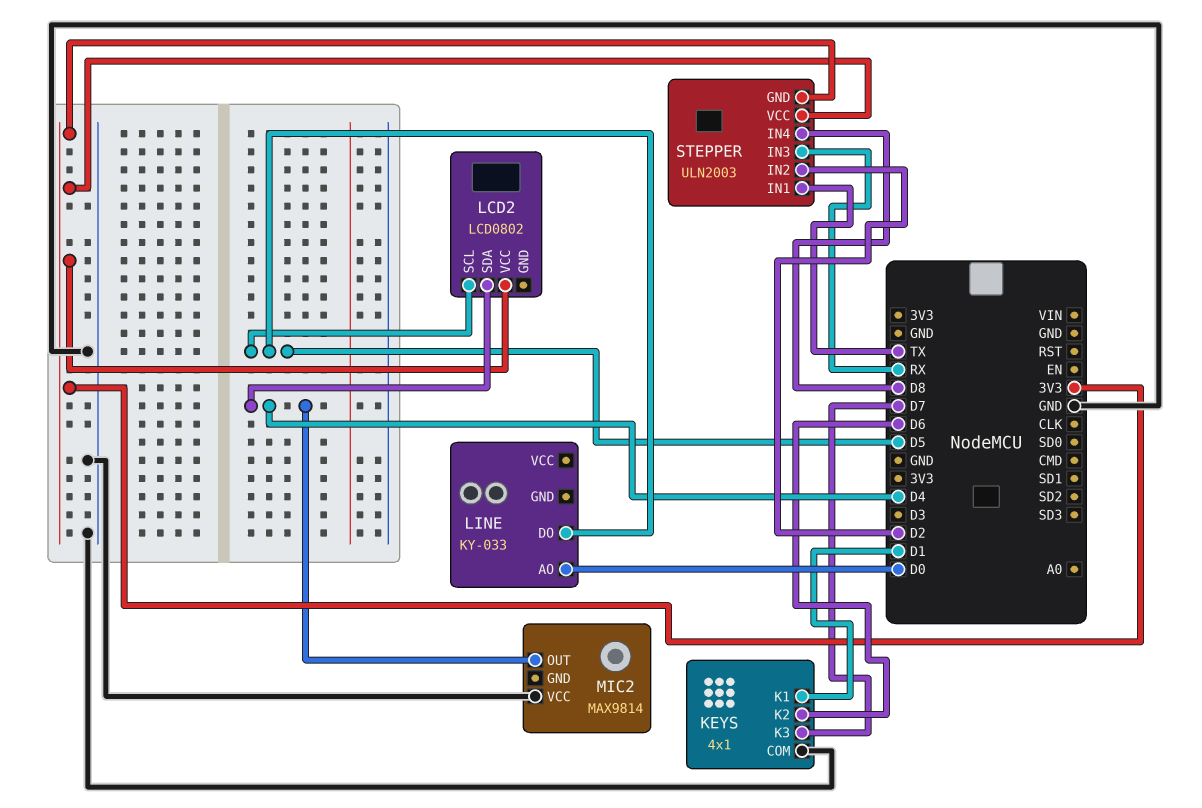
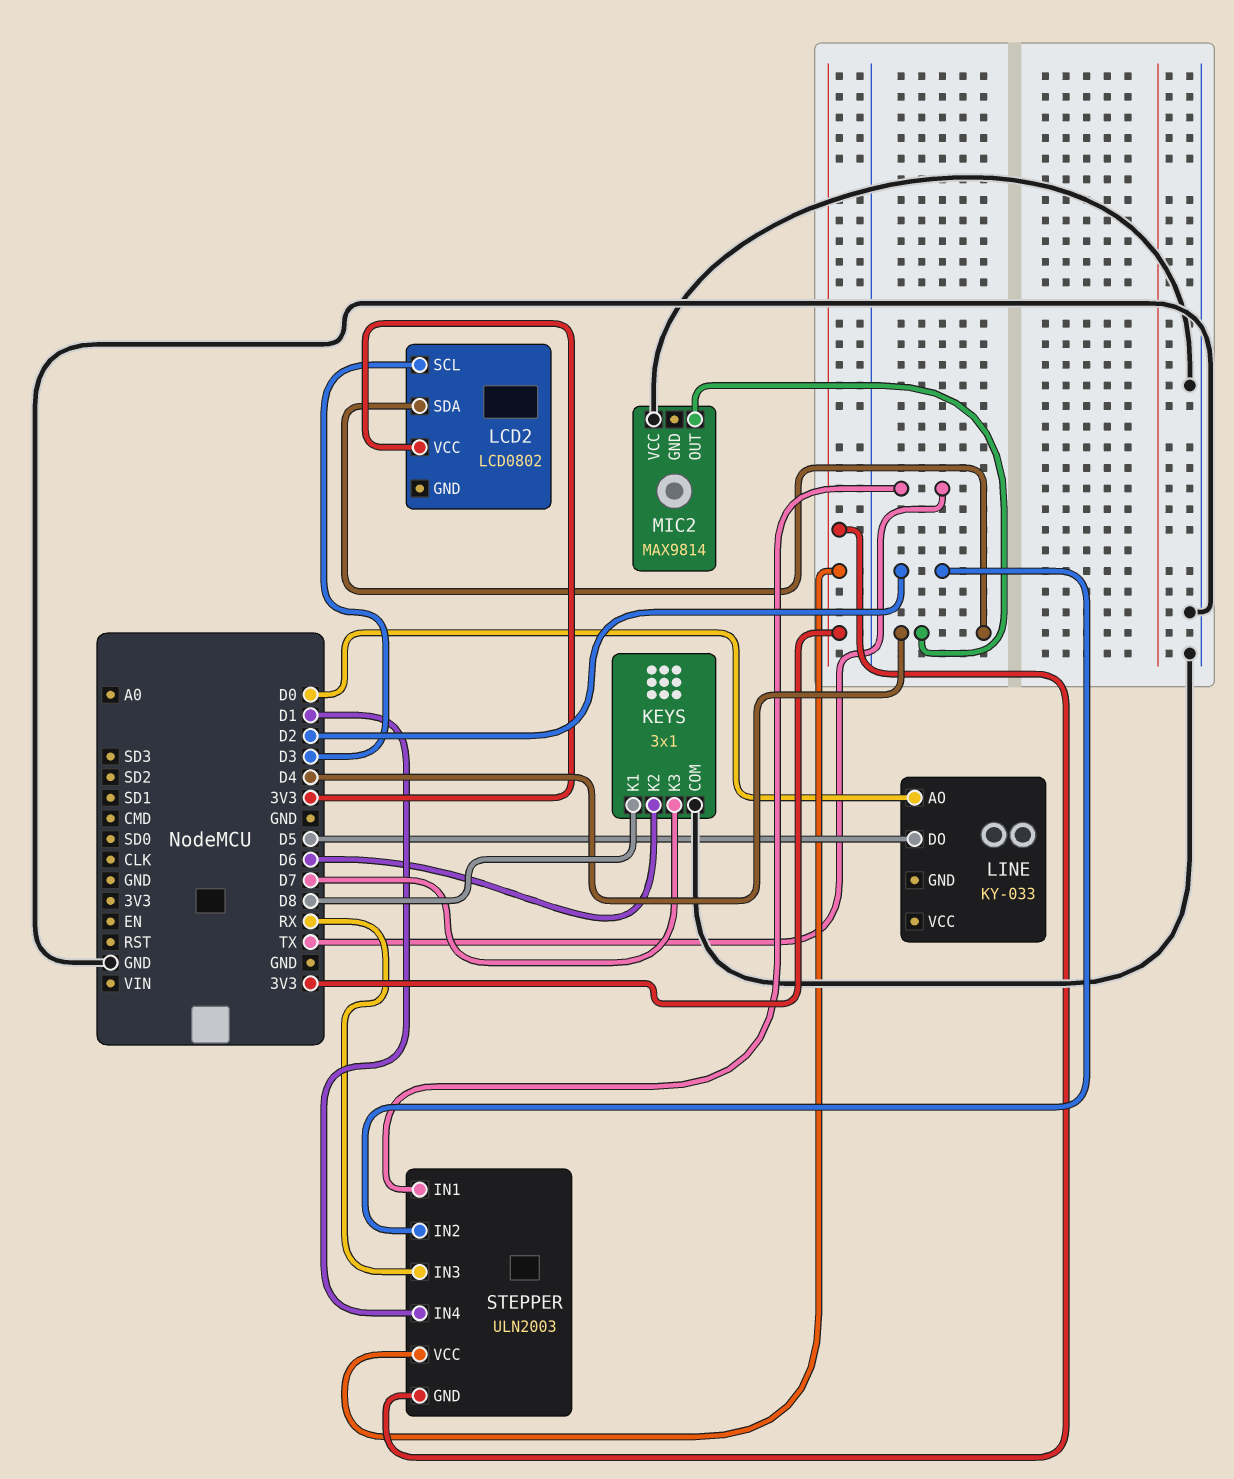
KEYS: 4x1 -> 3x1
KEYS pin K1: D1 -> D8
LCD2 pin SCL: D5 -> D3
STEPPER pin IN4: D8 -> D1

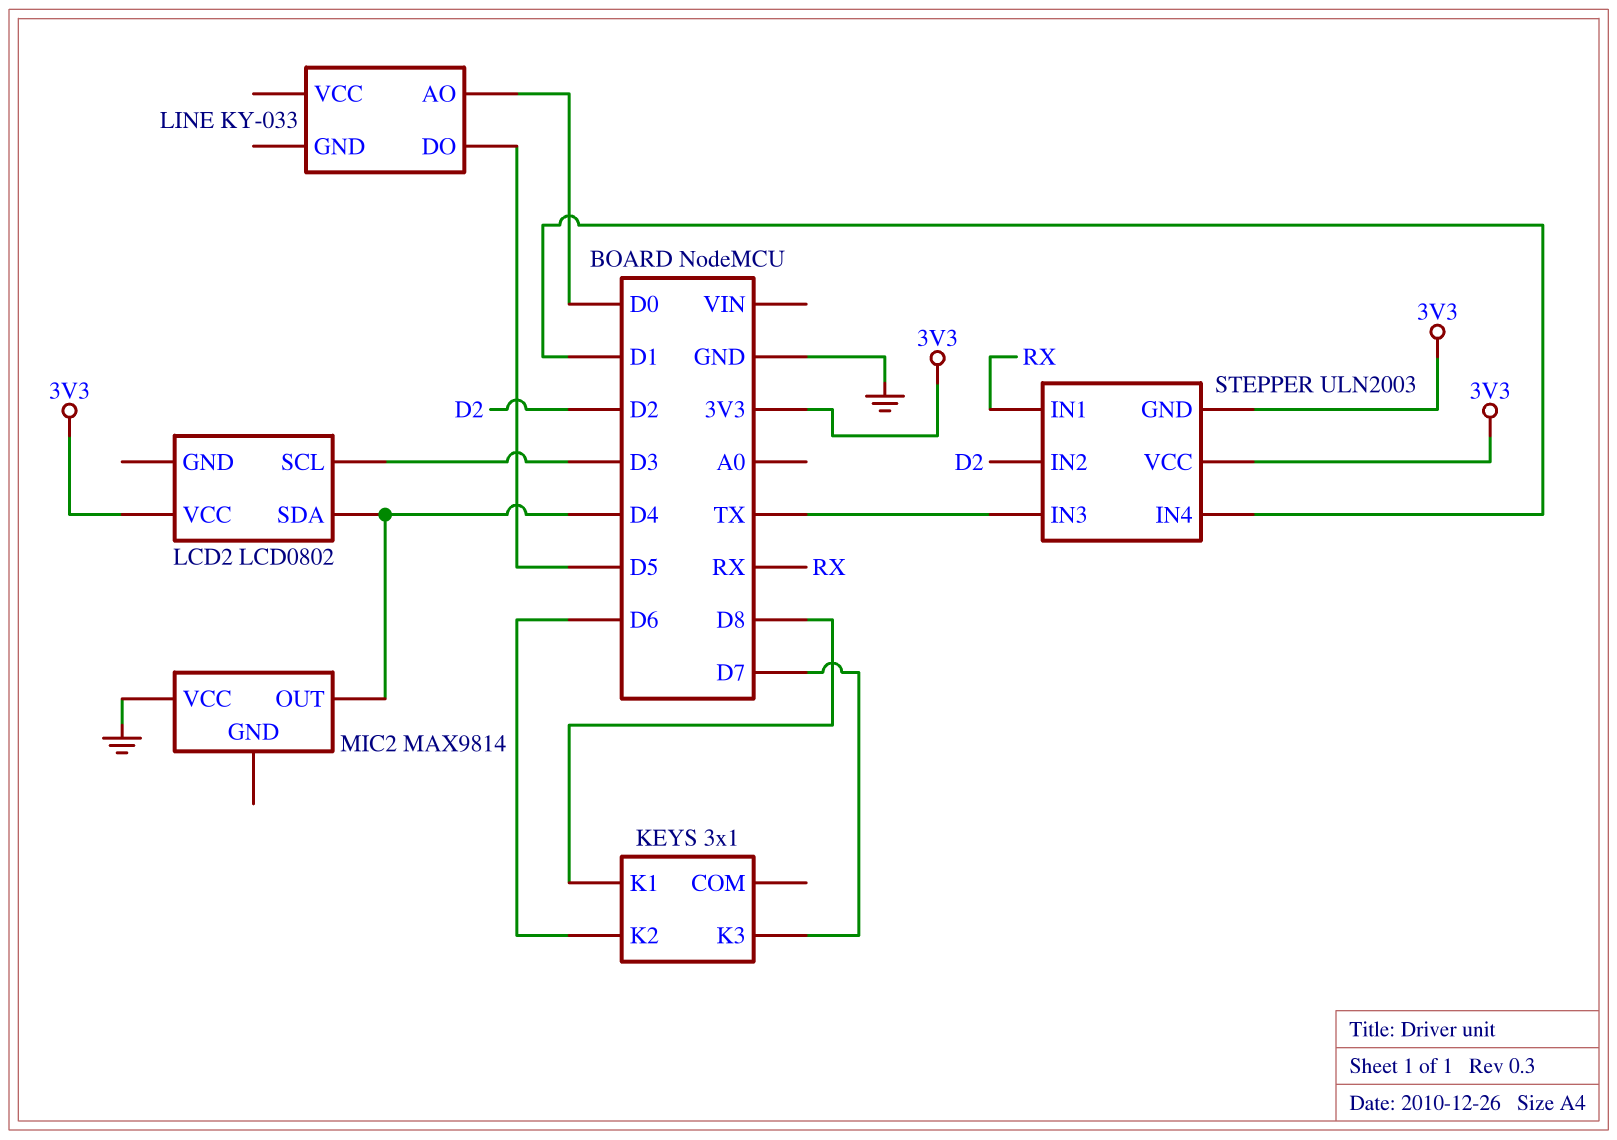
KEYS pin COM: GND -> none
STEPPER pin IN1: TX -> RX
STEPPER pin IN3: RX -> TX

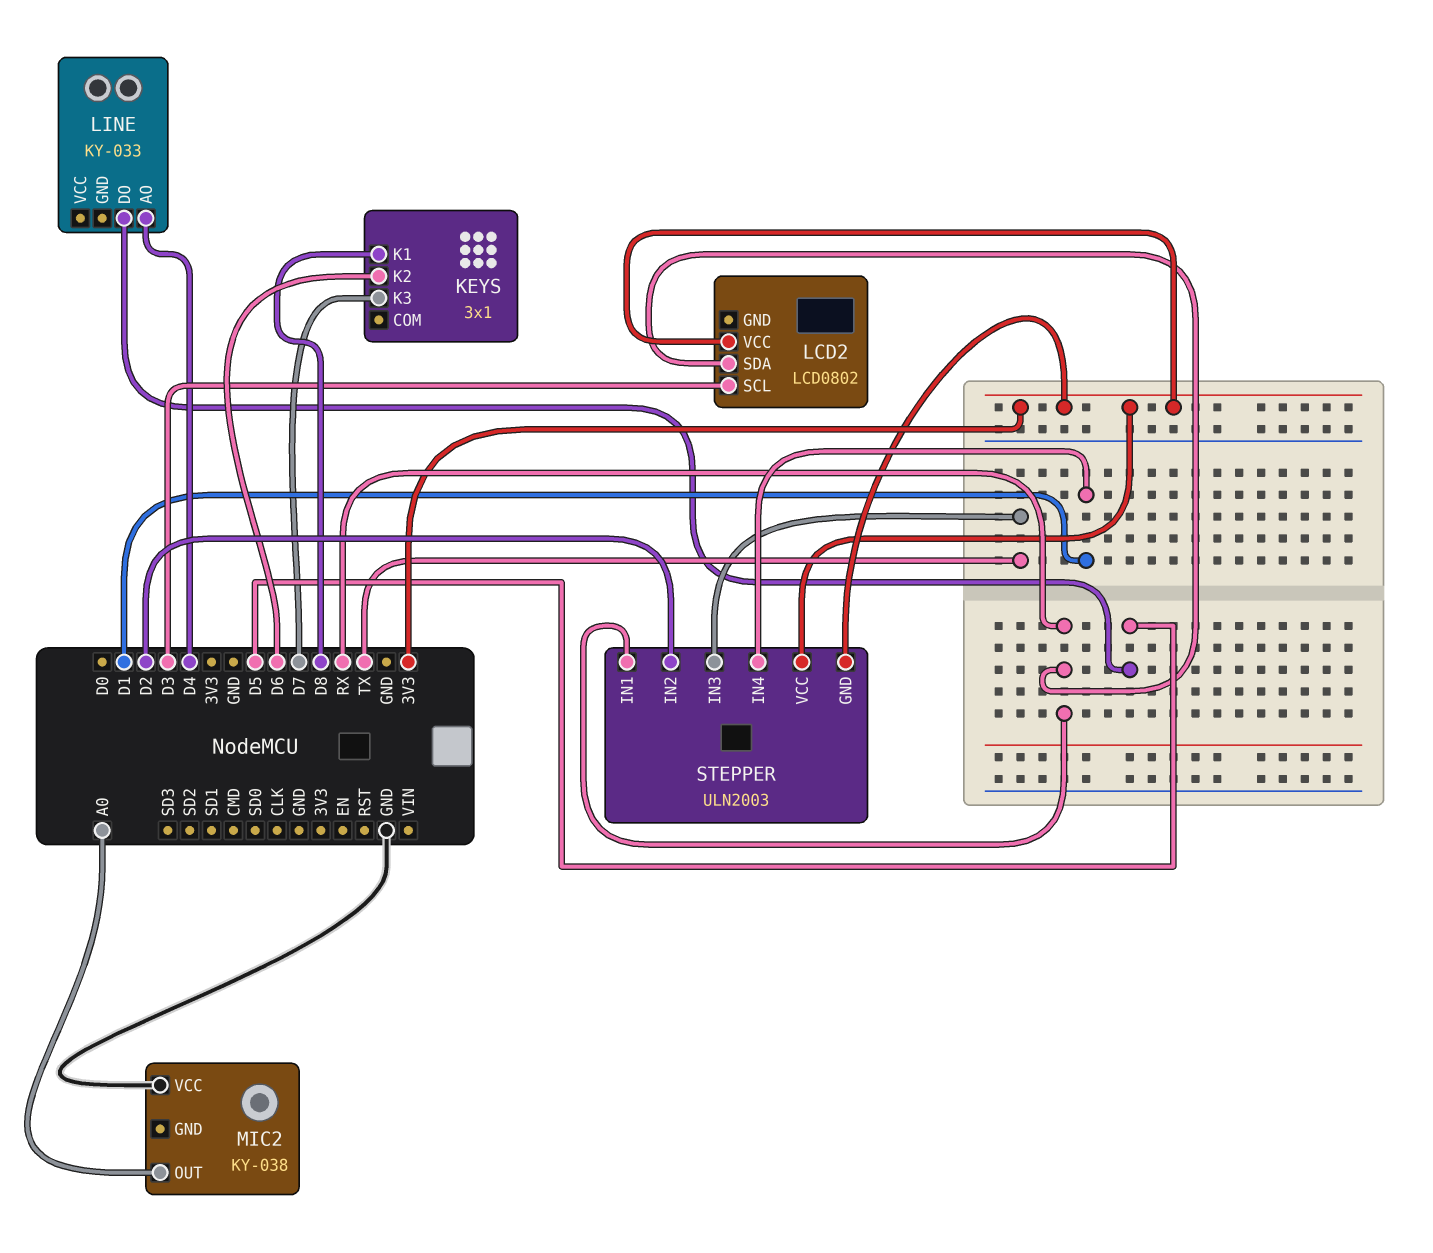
LCD2 pin SDA: D4 -> RX
LINE pin AO: D0 -> D4
MIC2: MAX9814 -> KY-038
MIC2 pin OUT: D4 -> A0

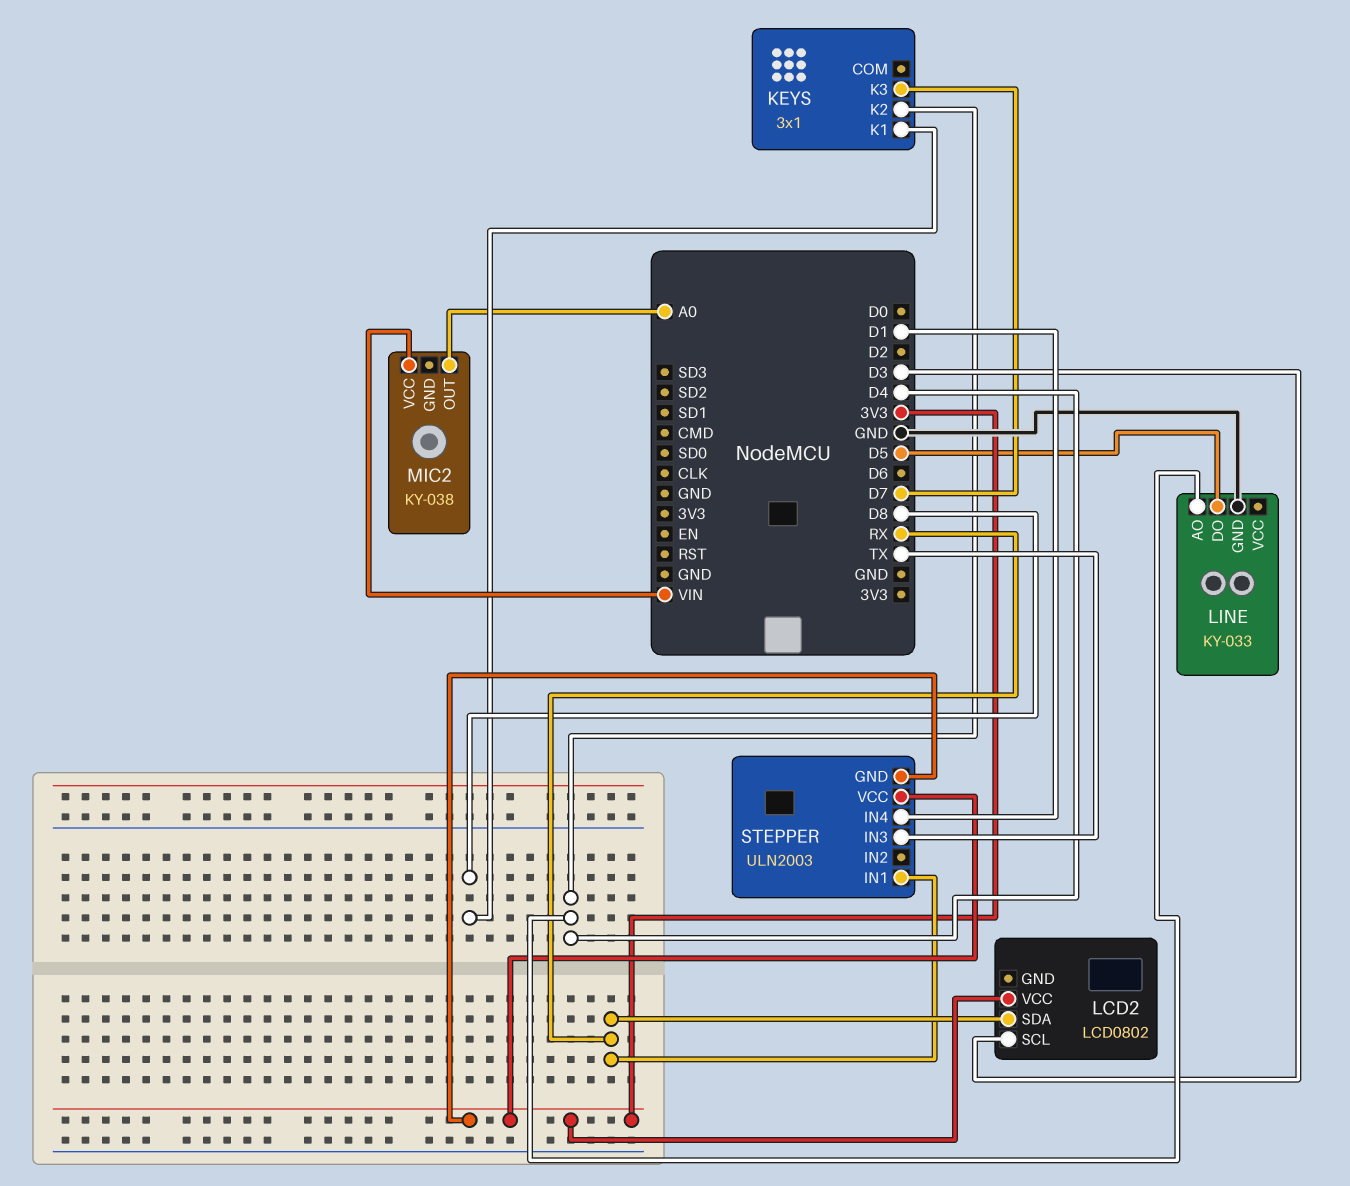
KEYS pin K2: D6 -> D4
LINE pin GND: none -> GND
MIC2 pin VCC: GND -> VIN
STEPPER pin IN2: D2 -> none

